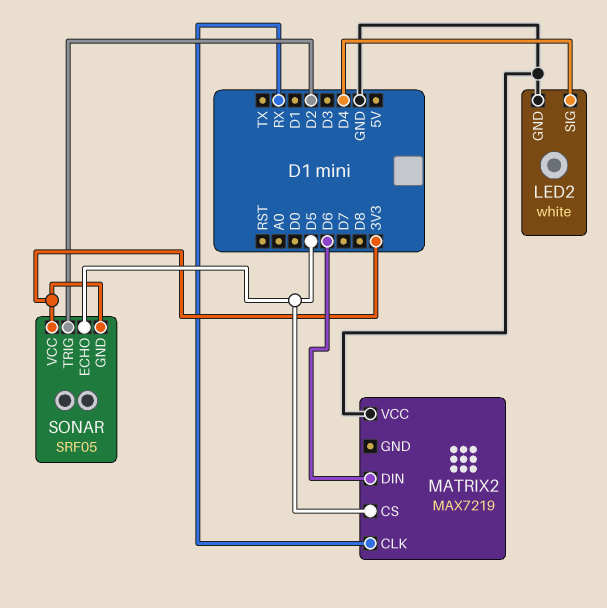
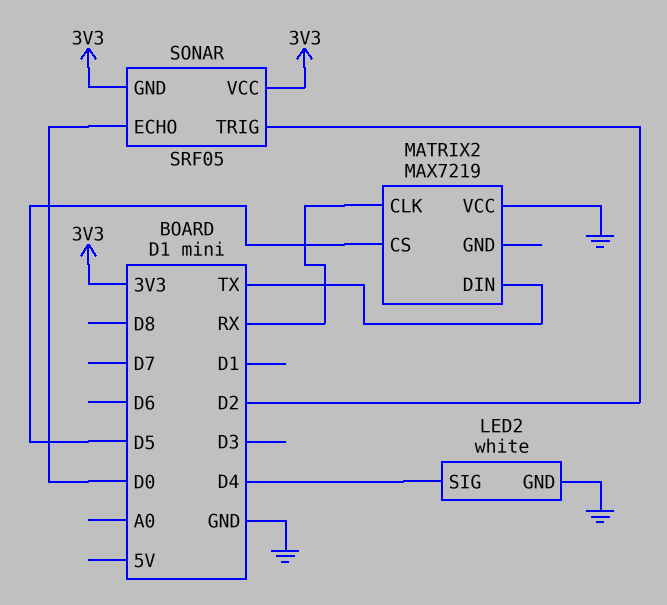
MATRIX2 pin DIN: D6 -> TX
SONAR pin ECHO: D5 -> D0

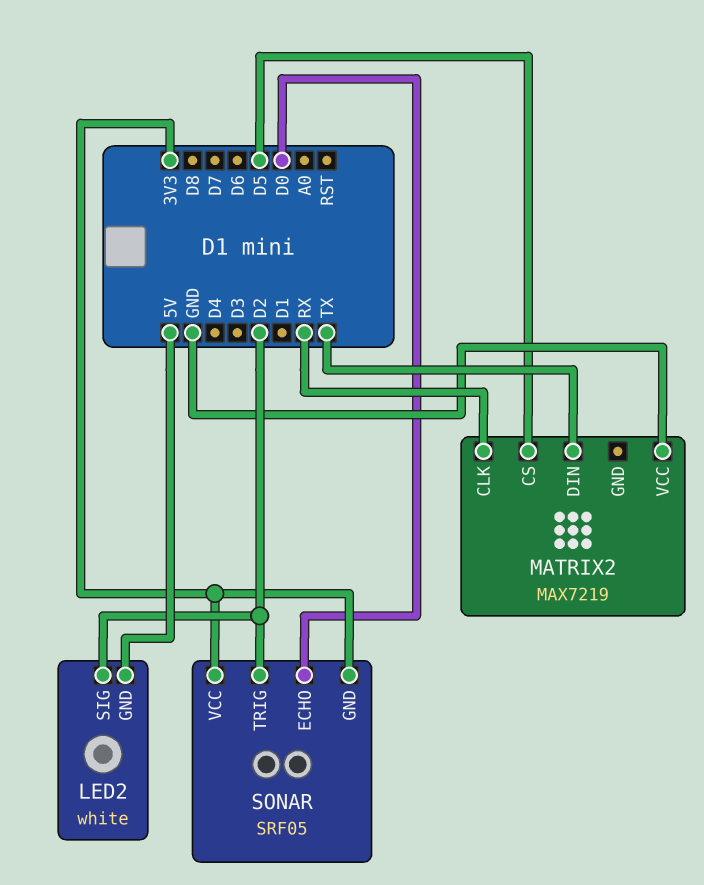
LED2 pin GND: GND -> 5V
LED2 pin SIG: D4 -> D2

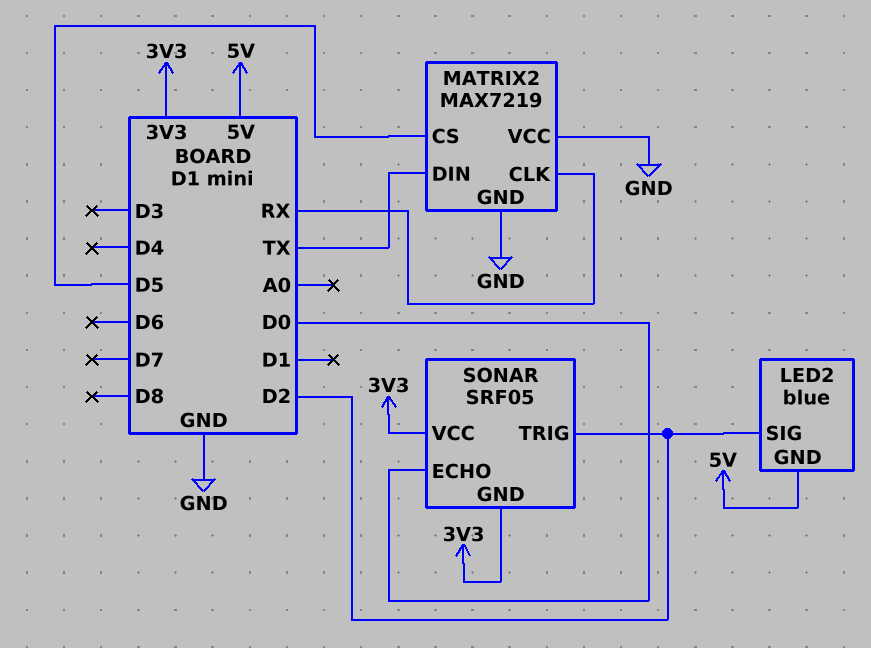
LED2: white -> blue
MATRIX2 pin GND: none -> GND

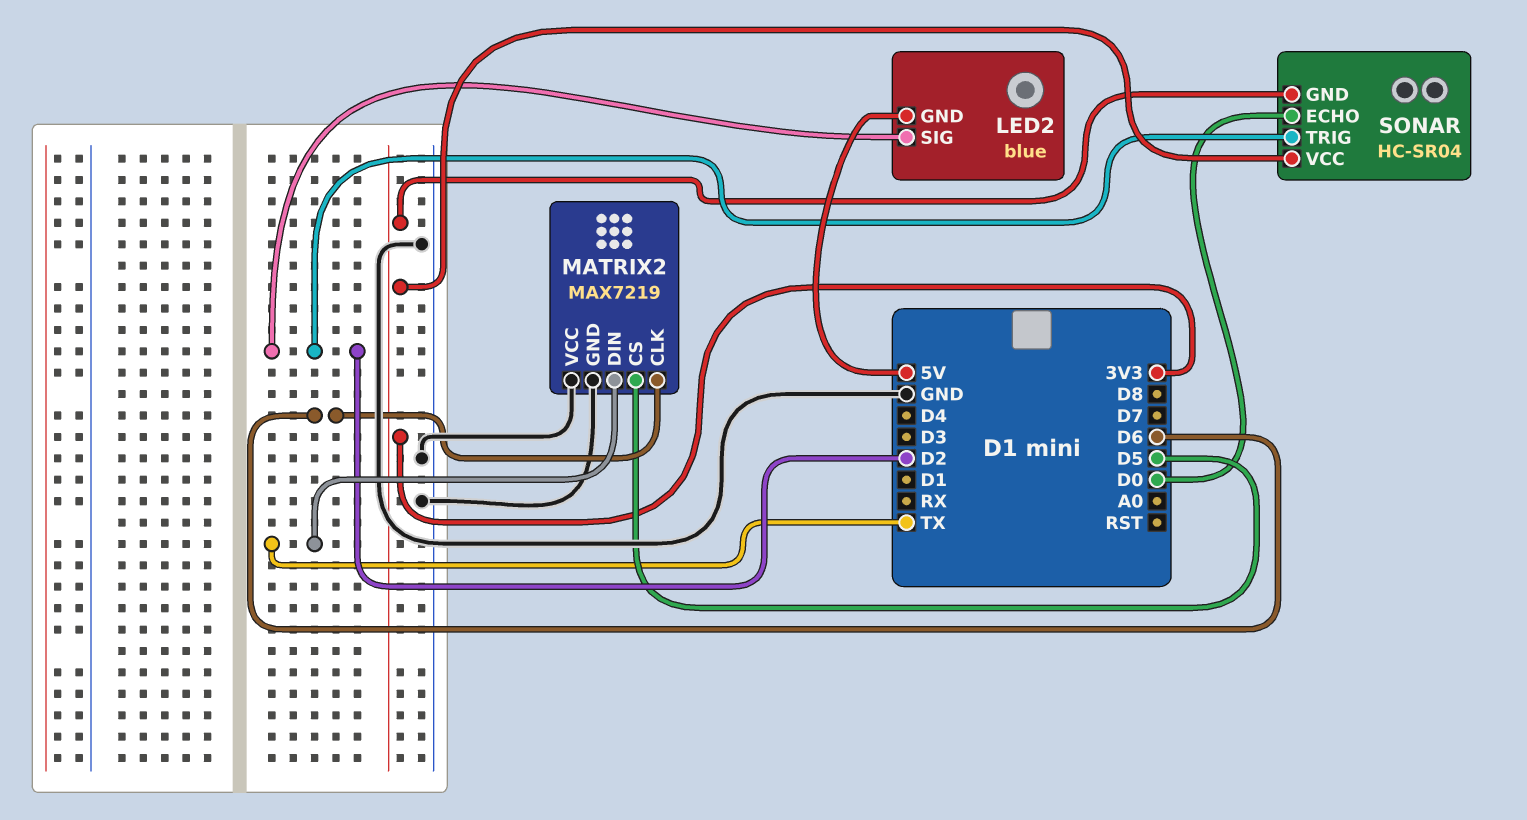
MATRIX2 pin CLK: RX -> D6
SONAR: SRF05 -> HC-SR04

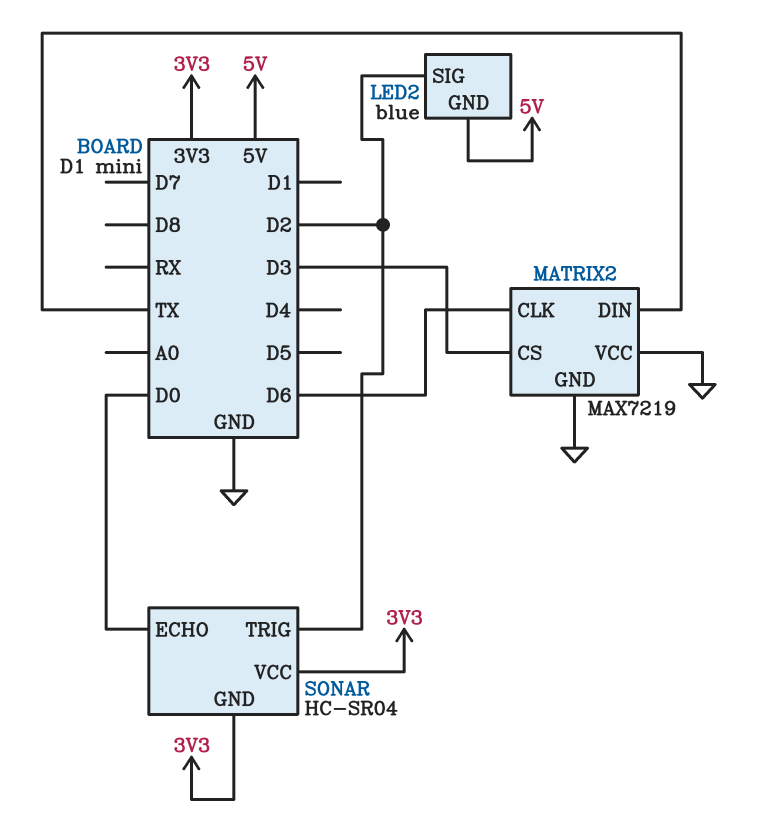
MATRIX2 pin CS: D5 -> D3

